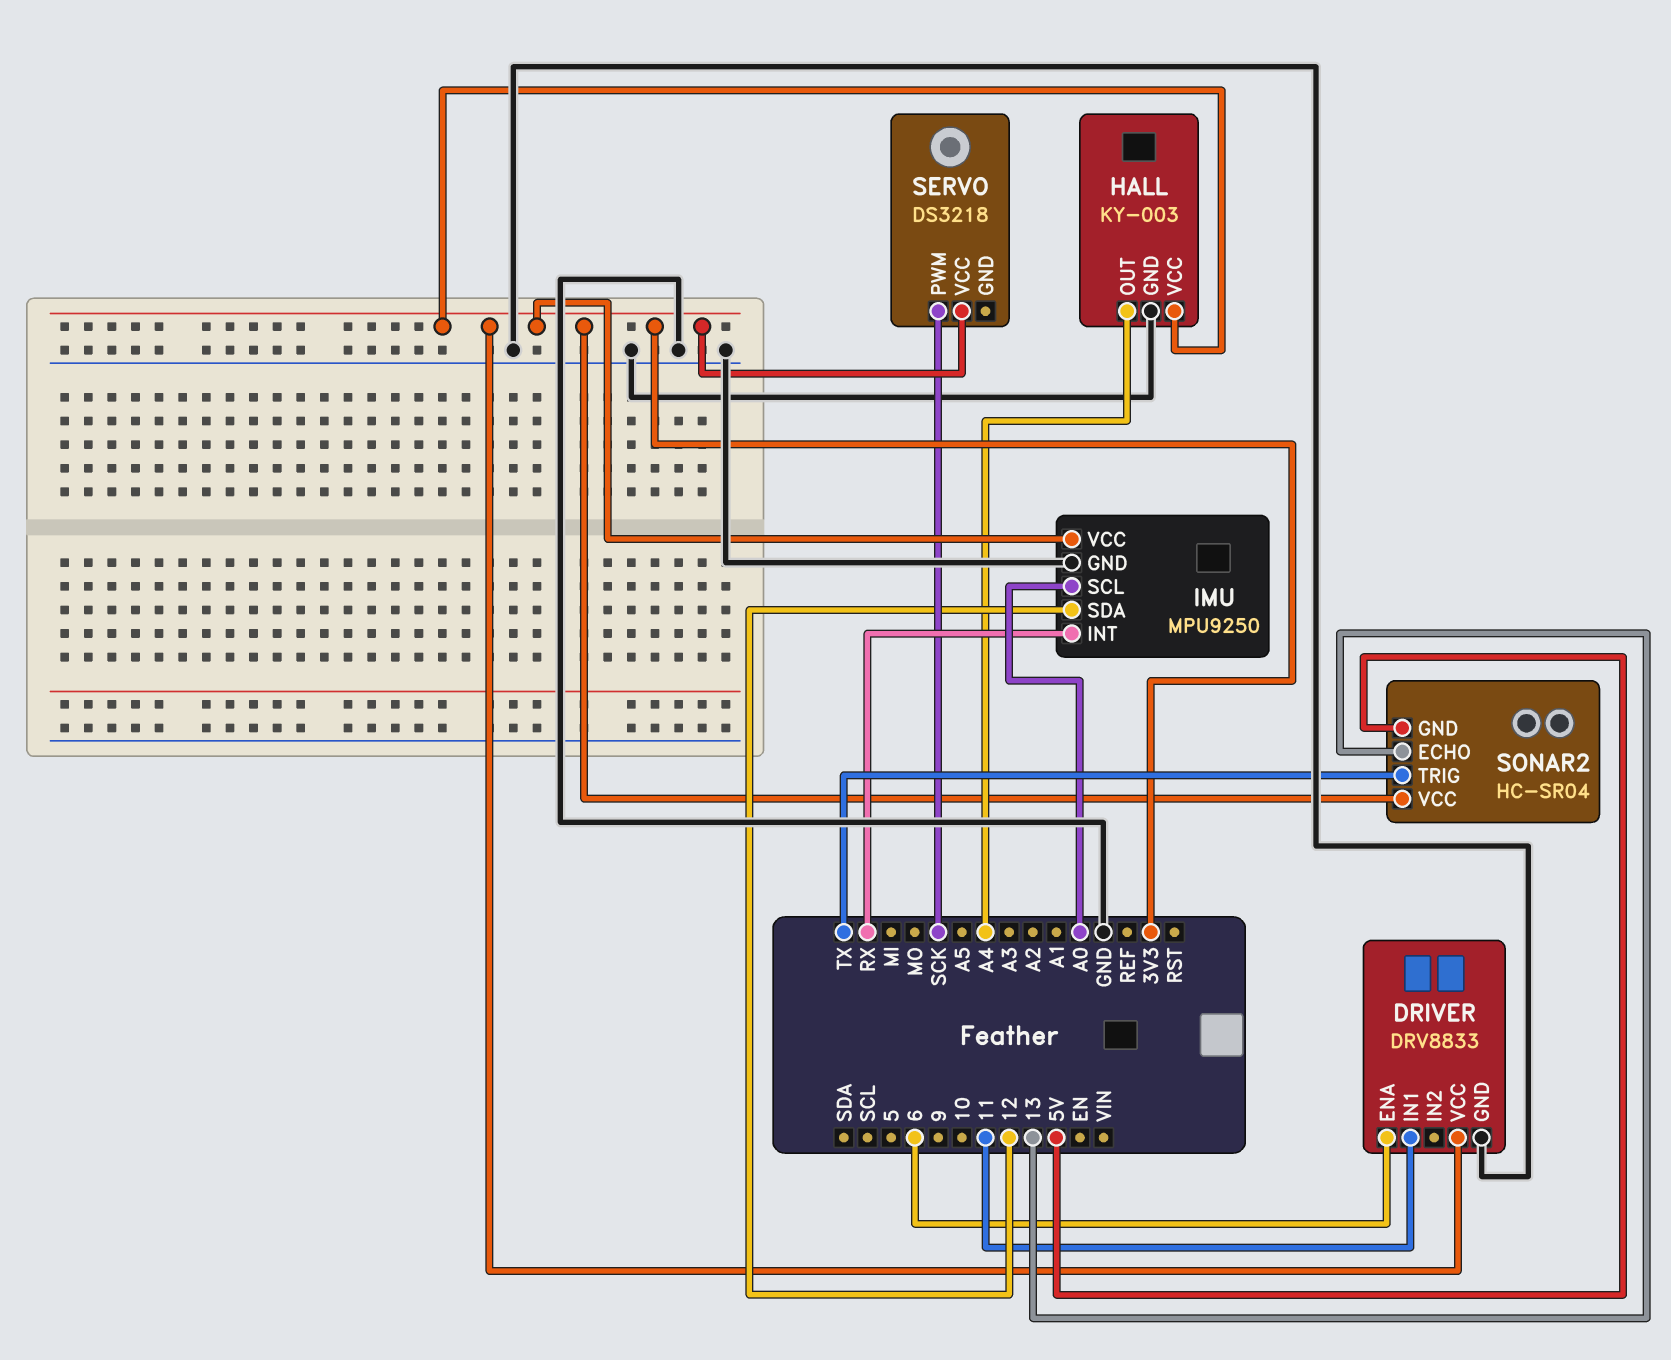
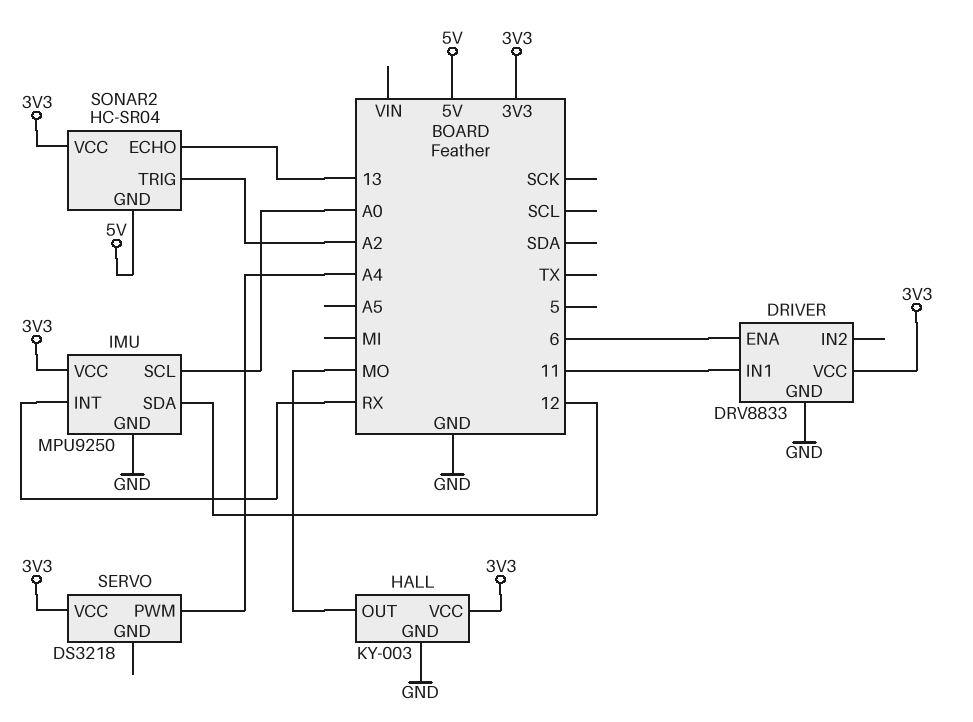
HALL pin OUT: A4 -> MO
SERVO pin PWM: SCK -> A4
SONAR2 pin TRIG: TX -> A2

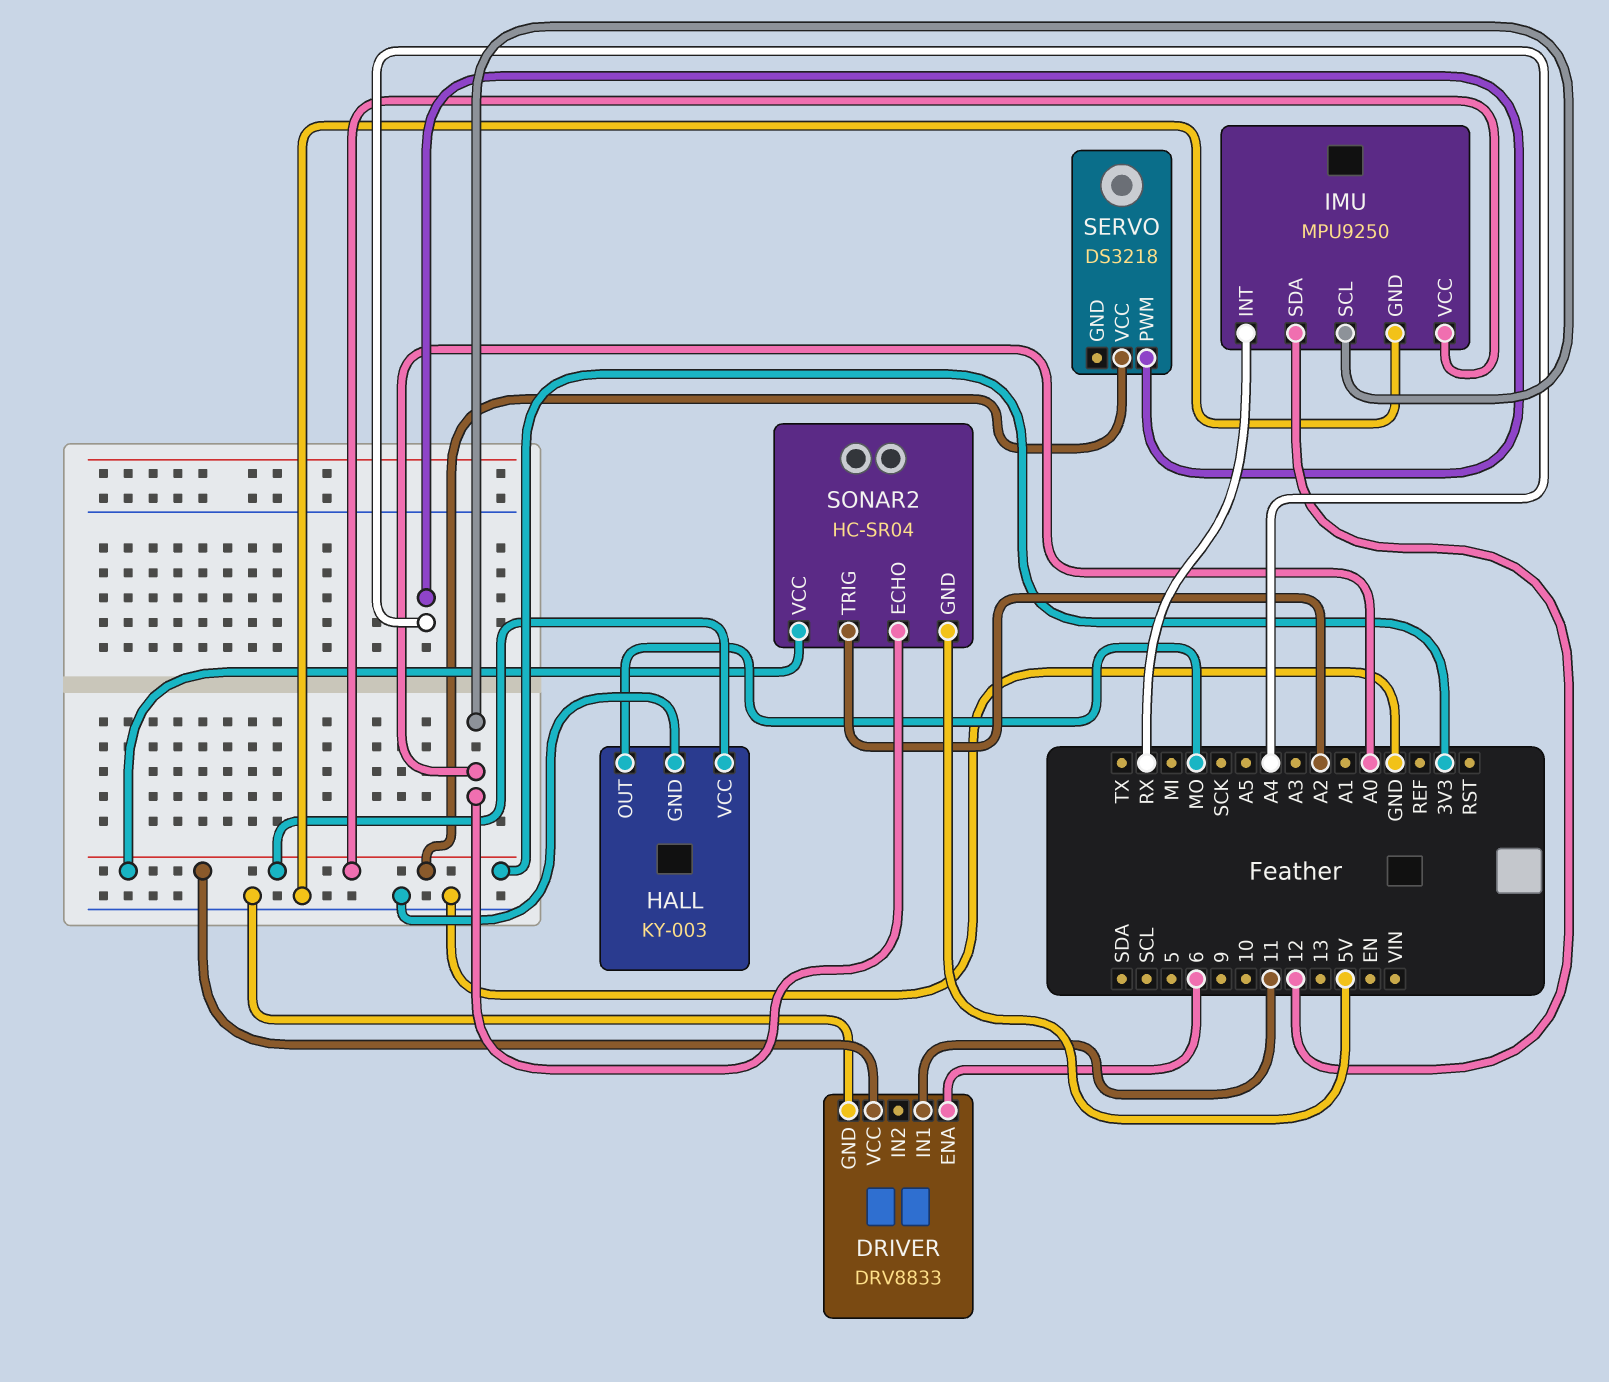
SONAR2 pin ECHO: 13 -> A0

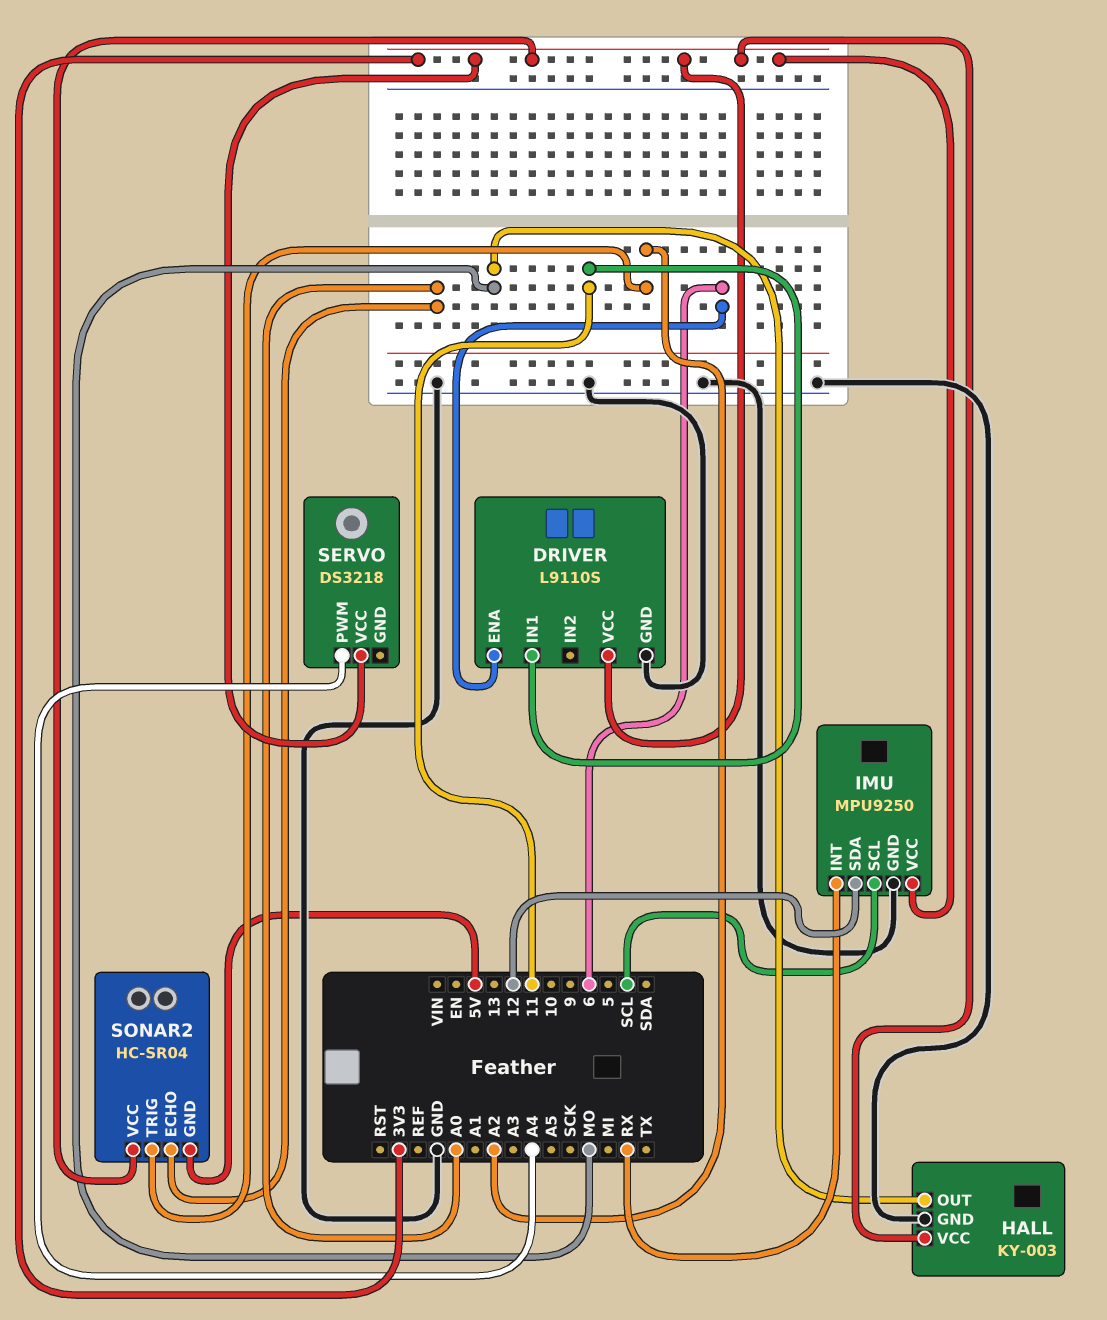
DRIVER: DRV8833 -> L9110S
IMU pin SCL: A0 -> SCL

